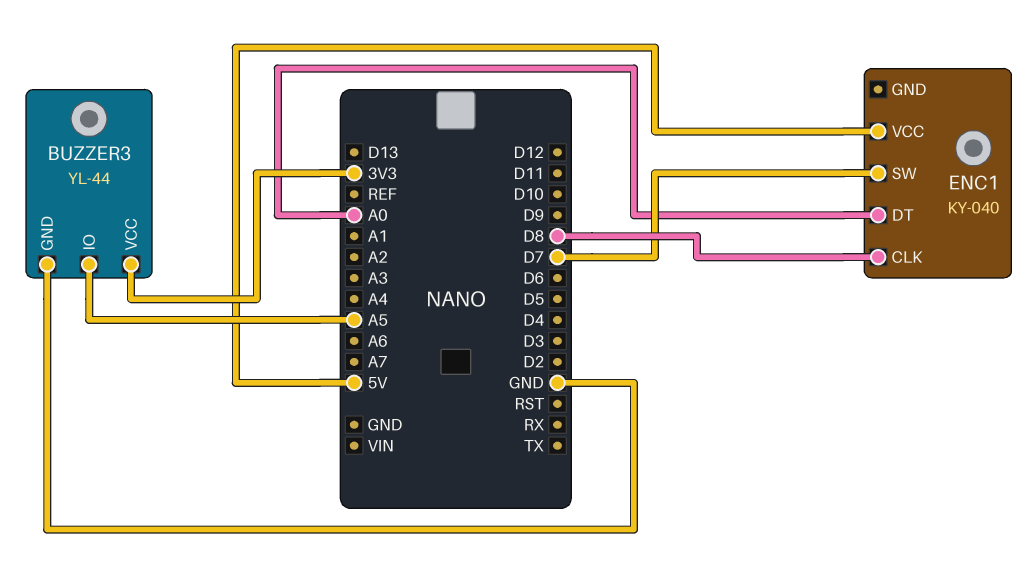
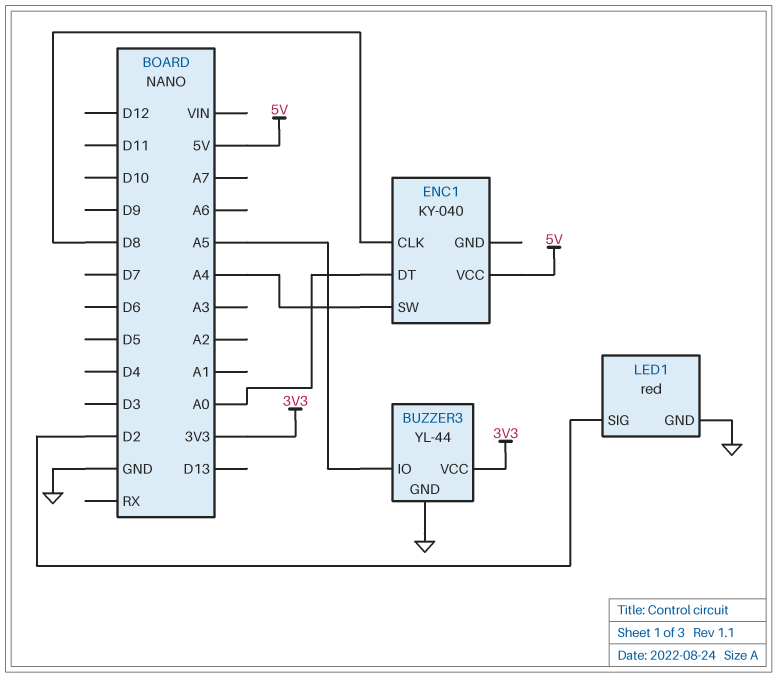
ENC1 pin SW: D7 -> A4
LED1: none -> red
LED1 pin GND: none -> GND
LED1 pin SIG: none -> D2

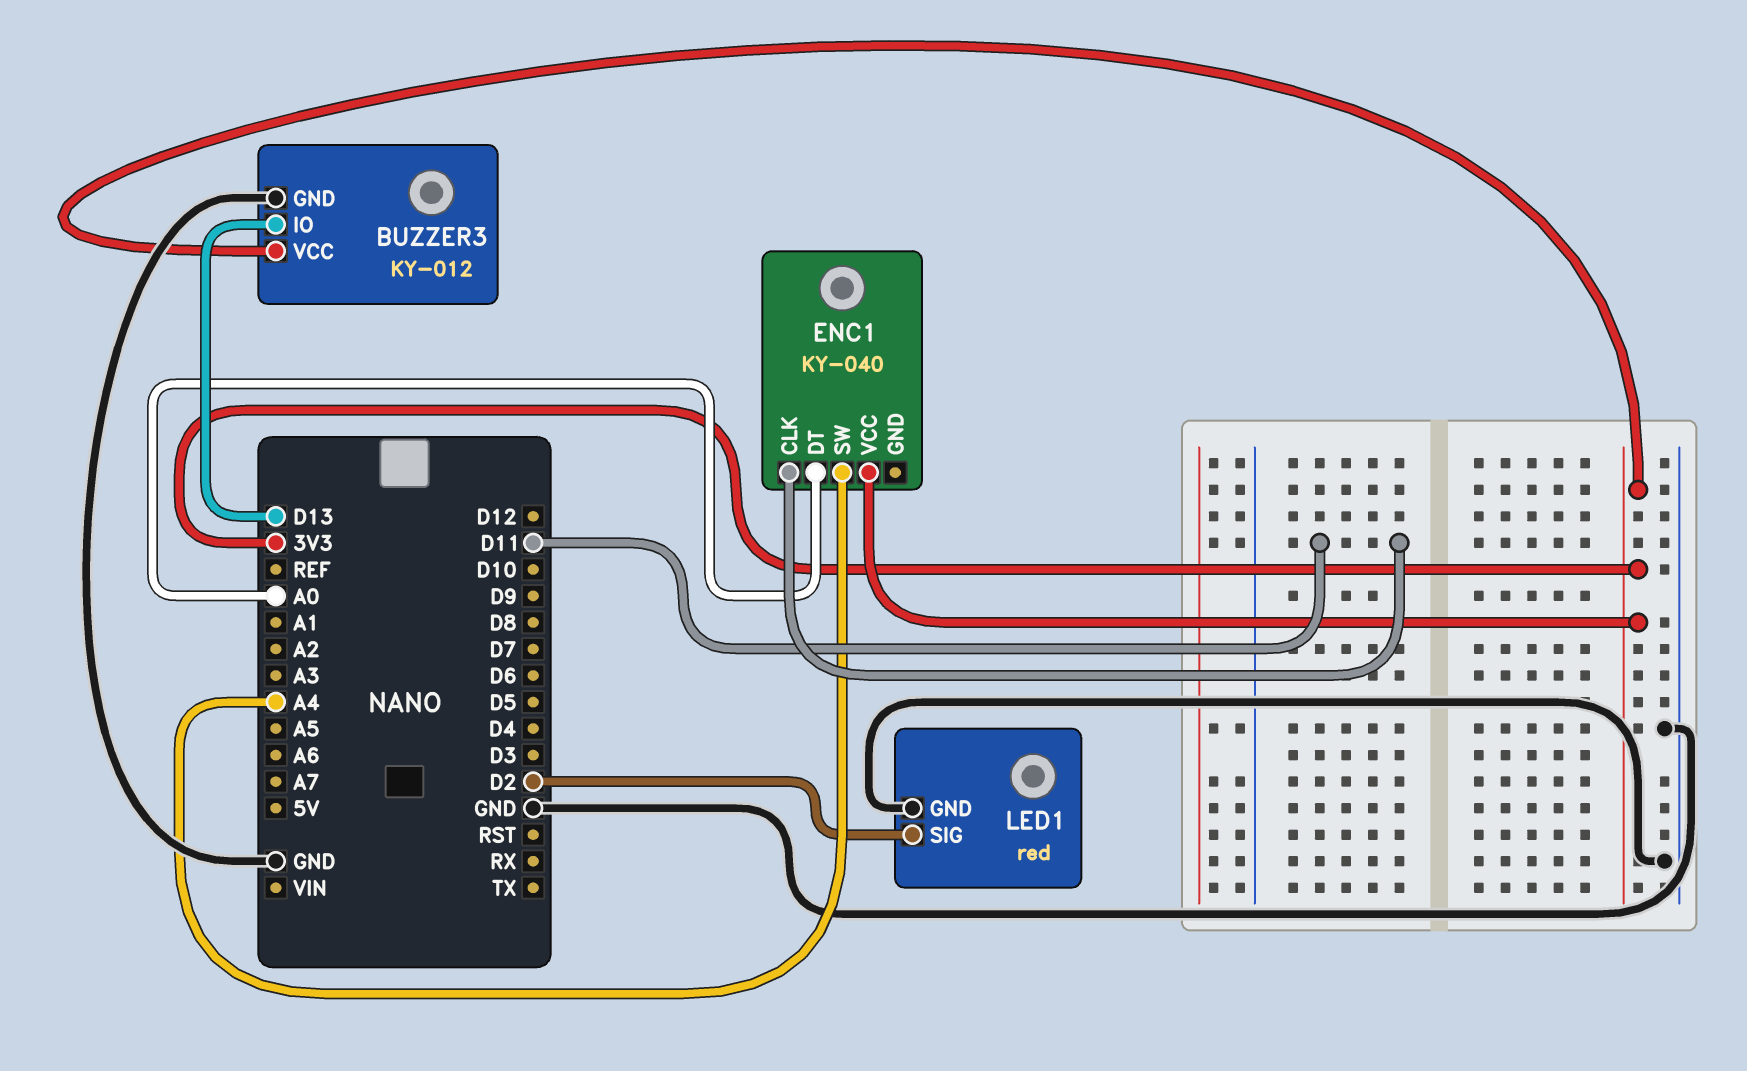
BUZZER3: YL-44 -> KY-012
BUZZER3 pin IO: A5 -> D13
ENC1 pin CLK: D8 -> D11
ENC1 pin VCC: 5V -> 3V3

